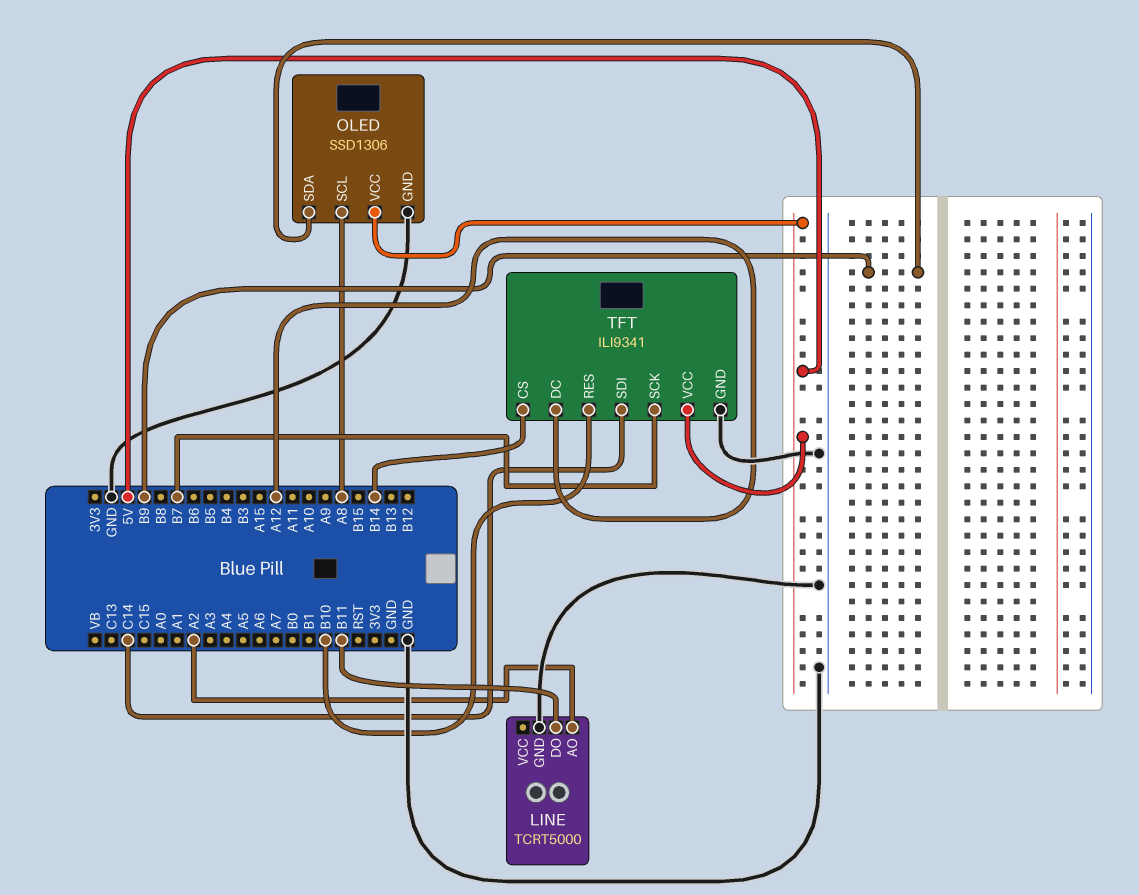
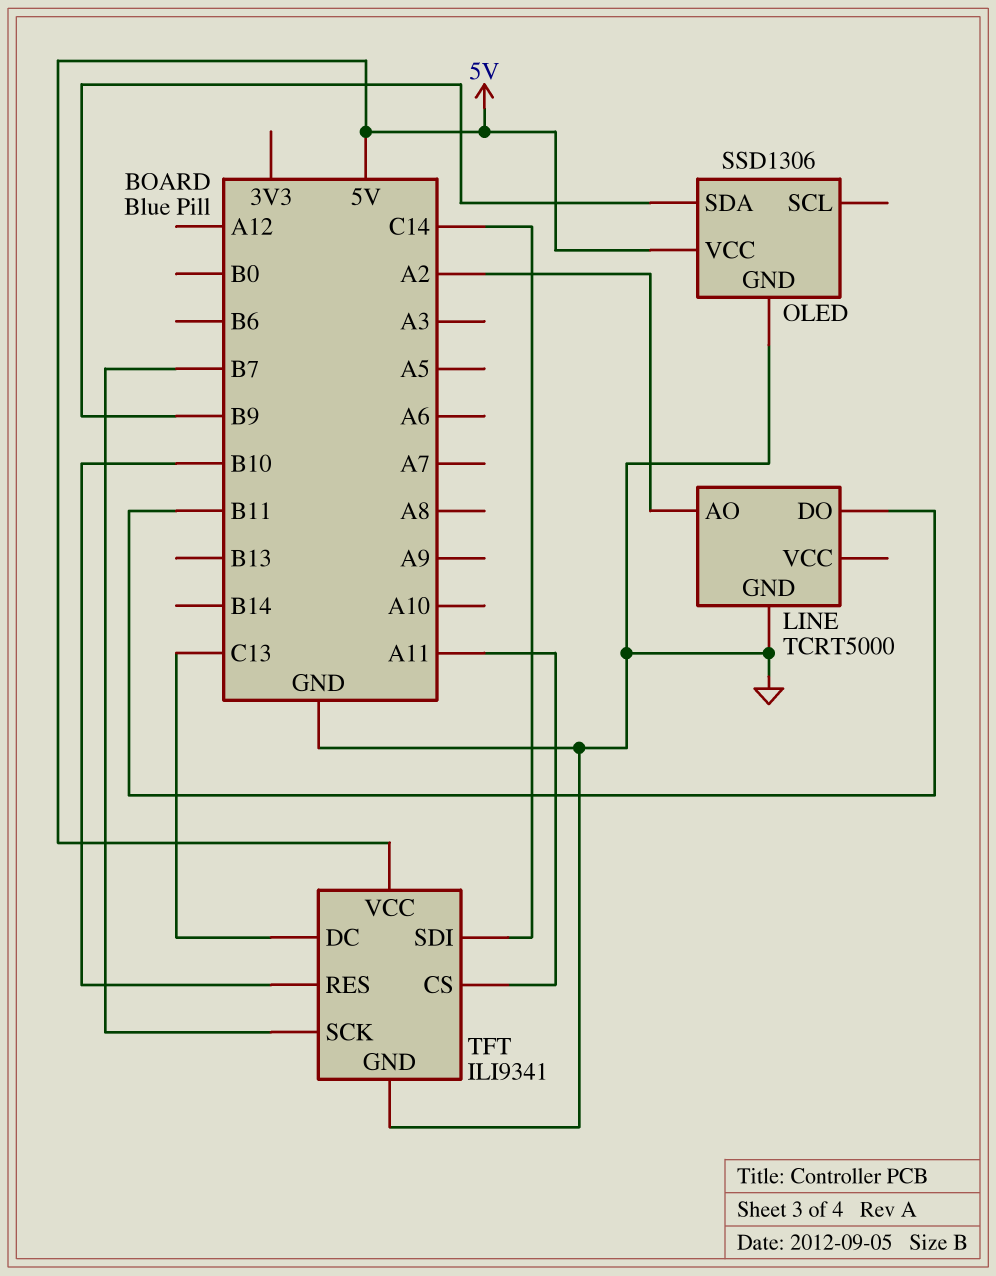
OLED pin SCL: A8 -> none
TFT pin CS: B14 -> A11
TFT pin DC: A12 -> C13

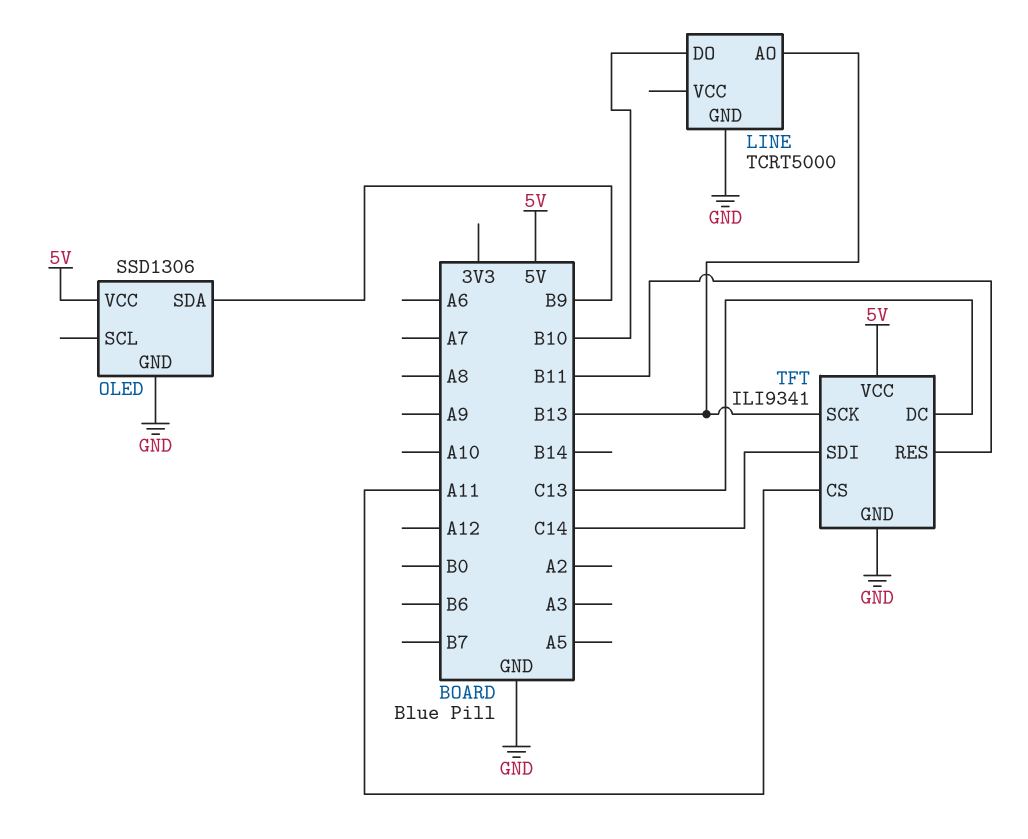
LINE pin AO: A2 -> B13
LINE pin DO: B11 -> B10
TFT pin RES: B10 -> B11
TFT pin SCK: B7 -> B13

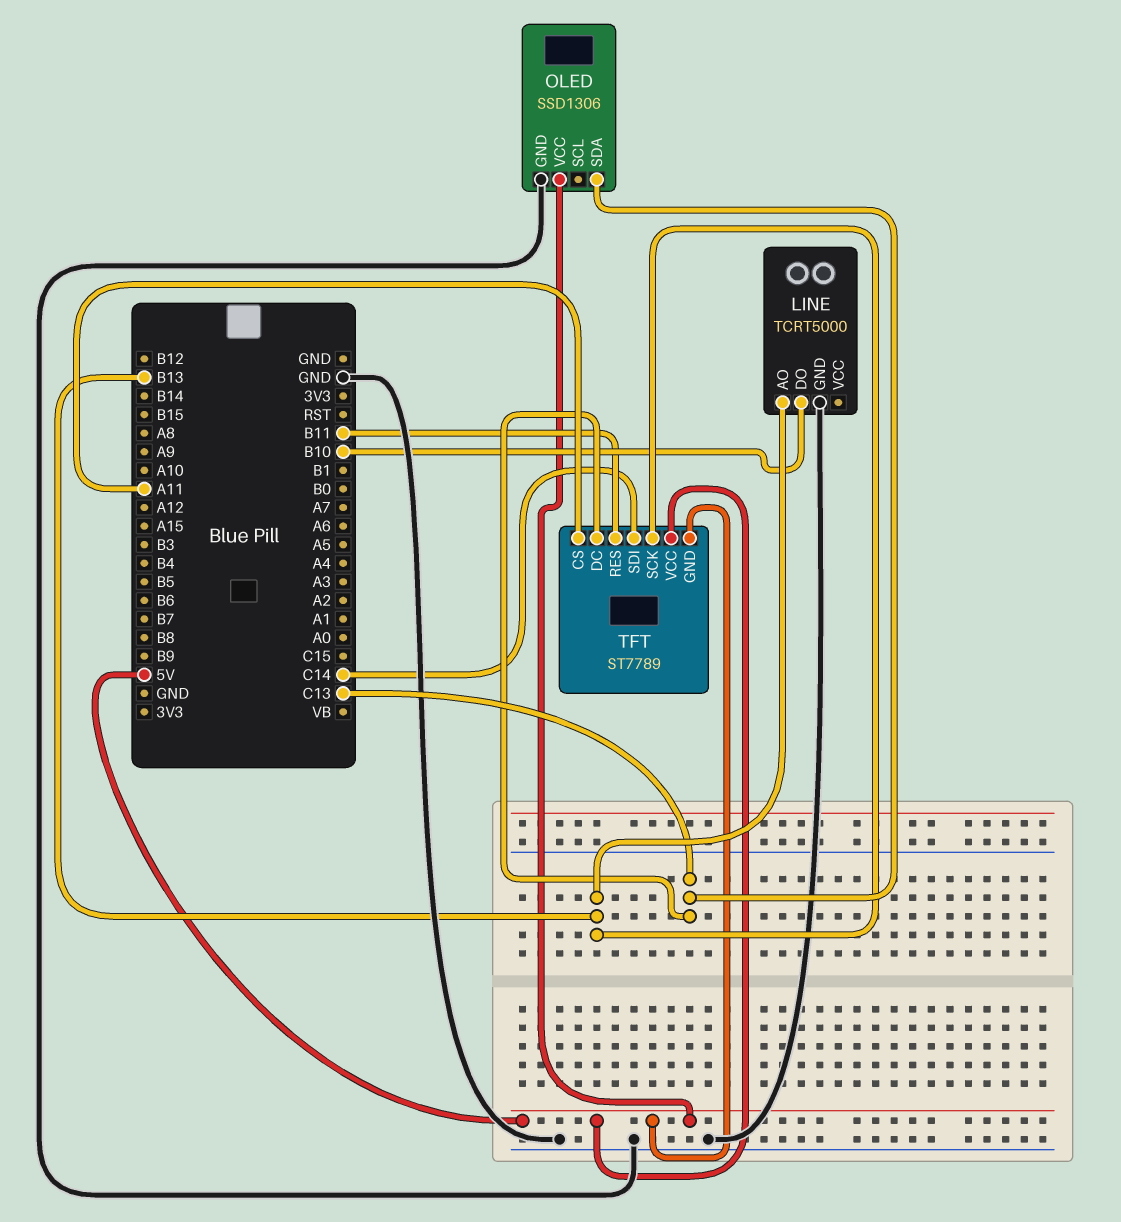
OLED pin SDA: B9 -> C13
TFT: ILI9341 -> ST7789
TFT pin GND: GND -> 5V

